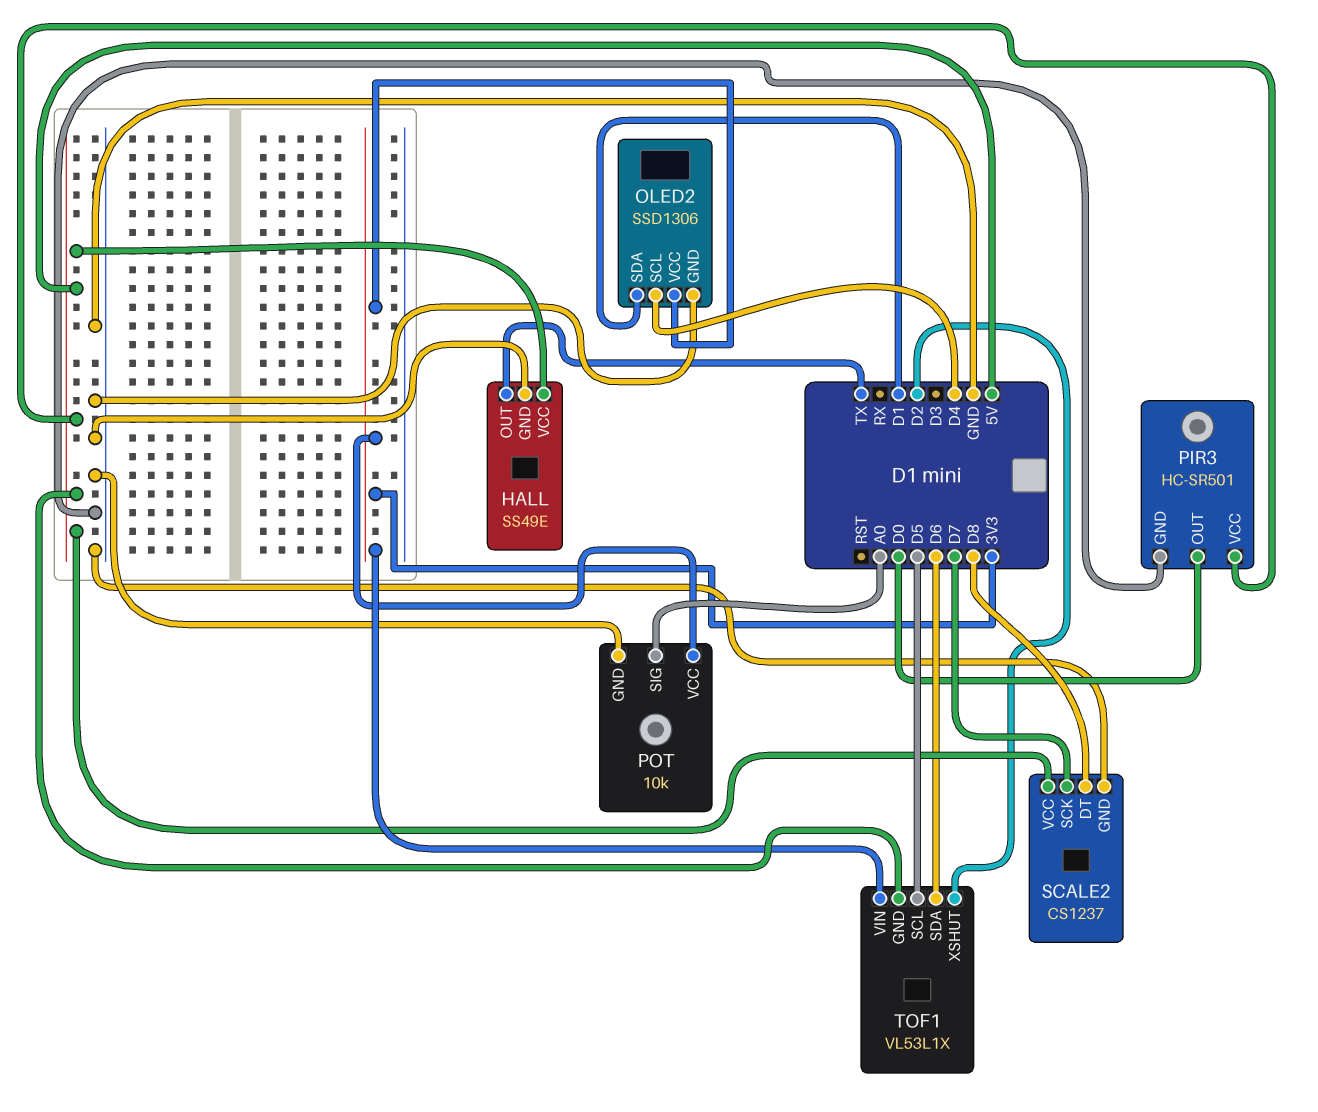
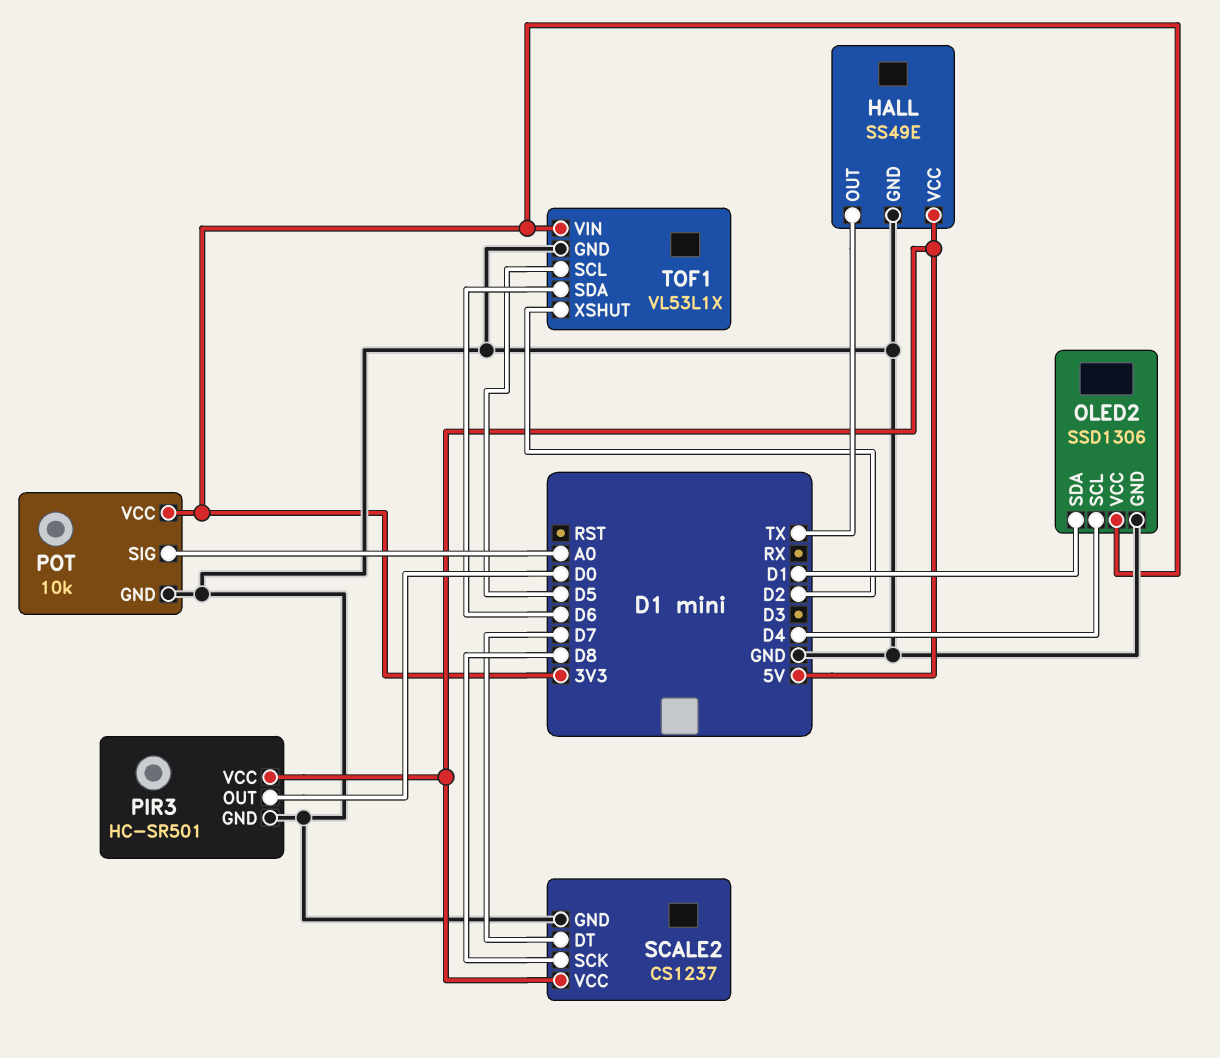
SCALE2 pin DT: D8 -> D7
SCALE2 pin SCK: D7 -> D8
TOF1 pin GND: 5V -> GND

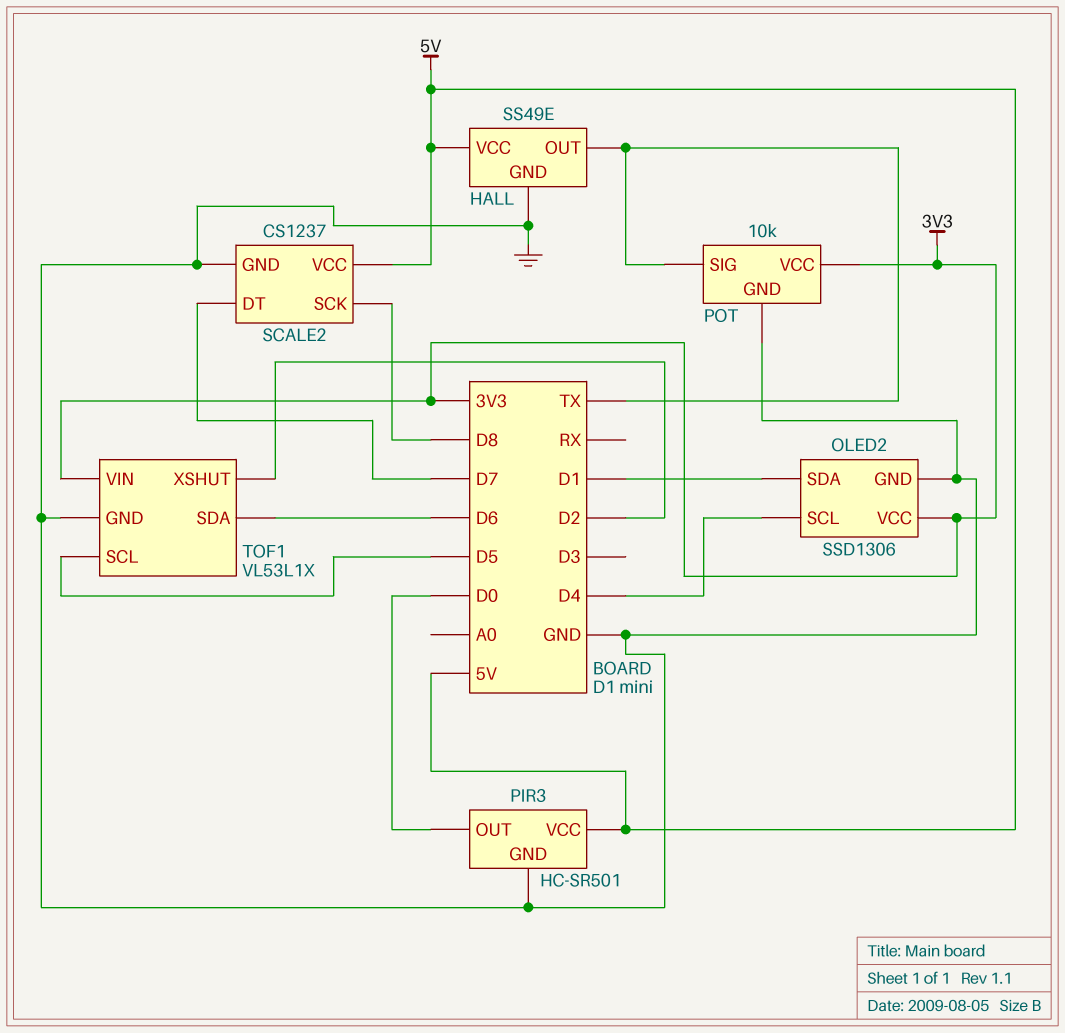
POT pin SIG: A0 -> TX

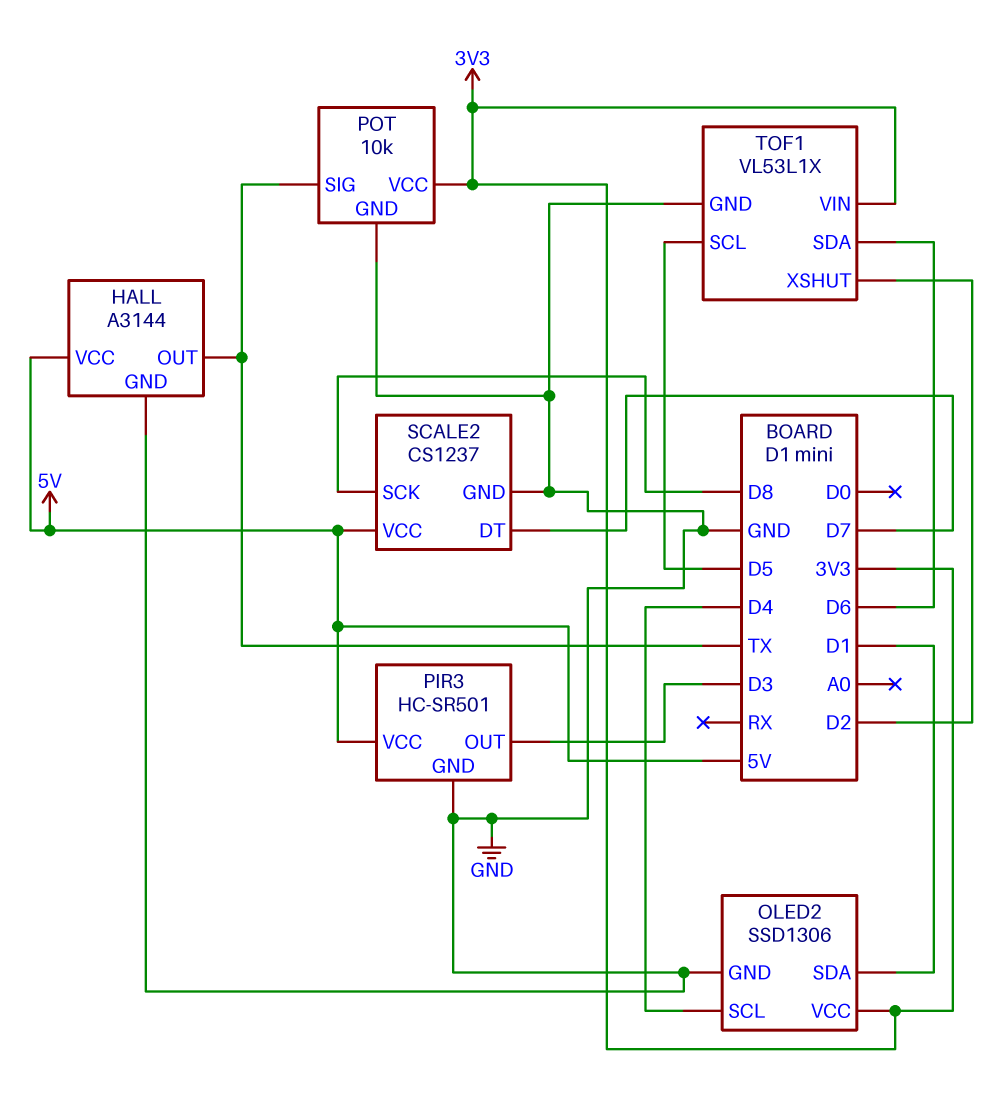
HALL: SS49E -> A3144
PIR3 pin OUT: D0 -> D3

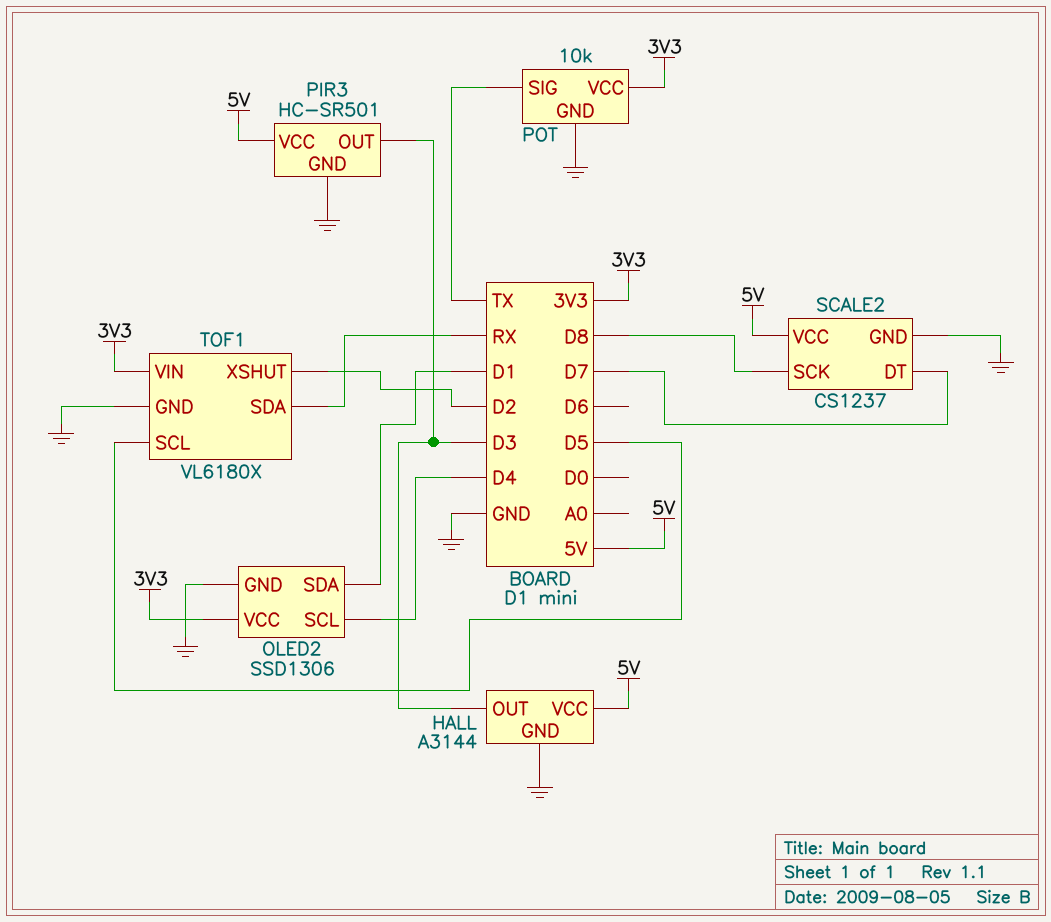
HALL pin OUT: TX -> D3
TOF1: VL53L1X -> VL6180X
TOF1 pin SDA: D6 -> RX

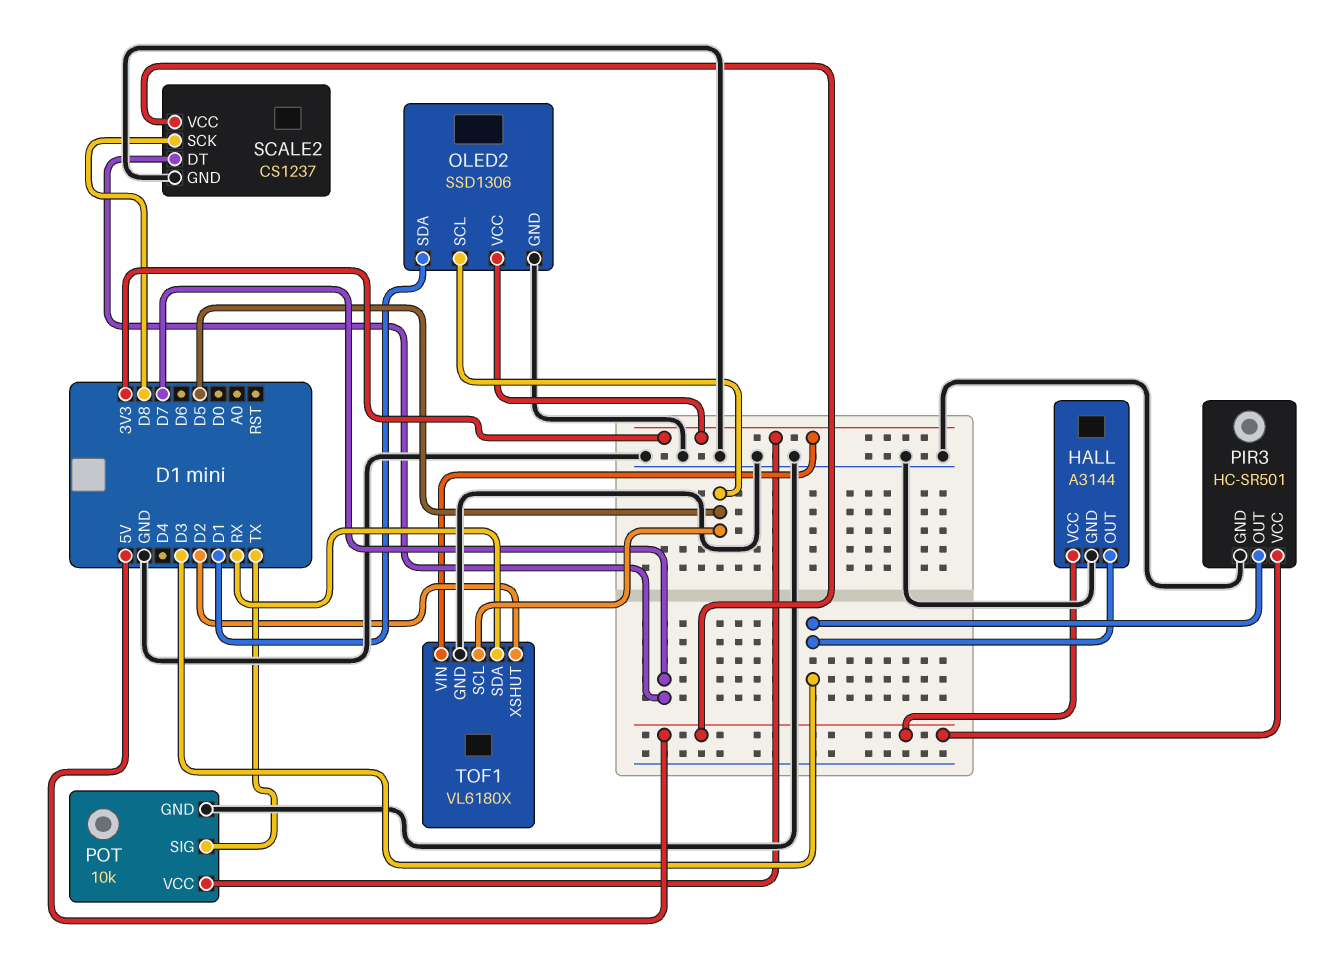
OLED2 pin SCL: D4 -> D5

